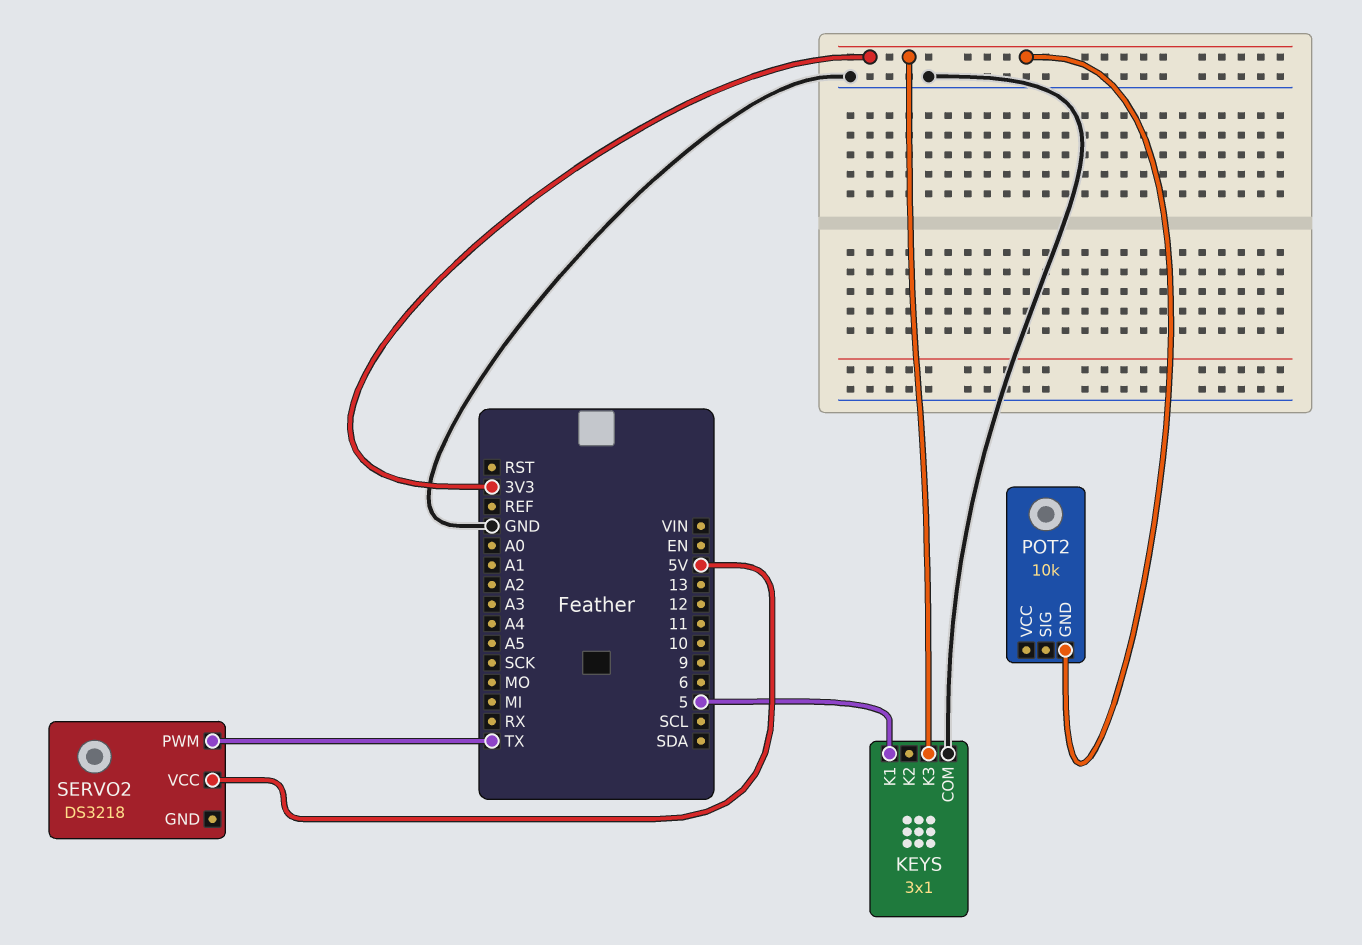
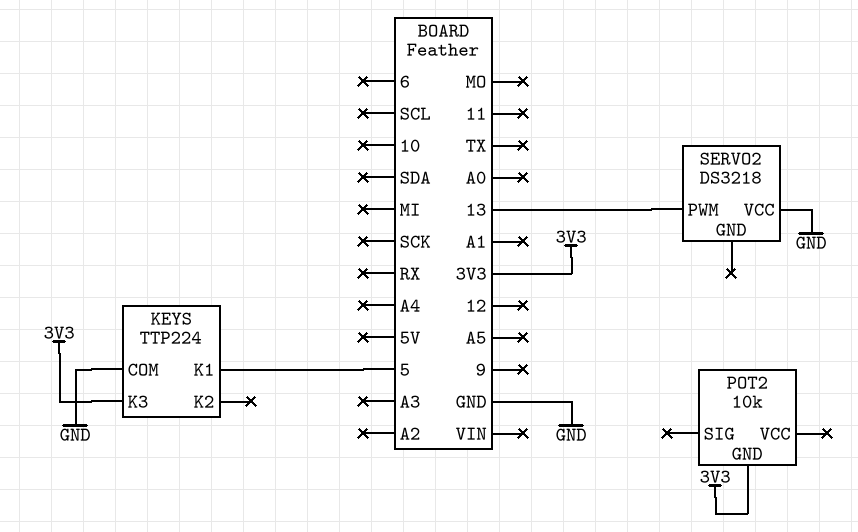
KEYS: 3x1 -> TTP224
SERVO2 pin PWM: TX -> 13
SERVO2 pin VCC: 5V -> GND

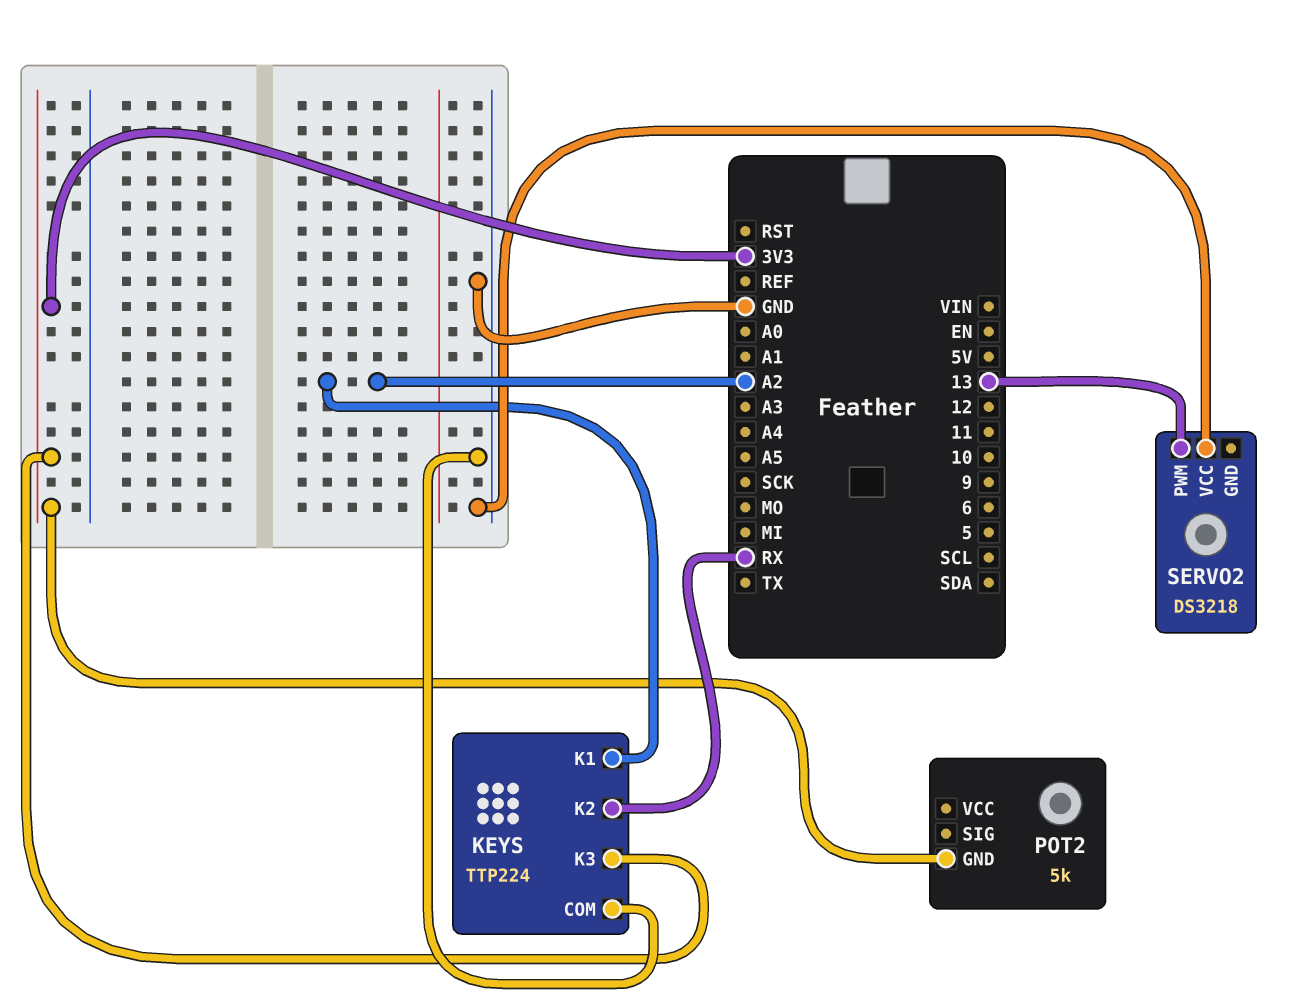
KEYS pin K1: 5 -> A2
KEYS pin K2: none -> RX
POT2: 10k -> 5k

